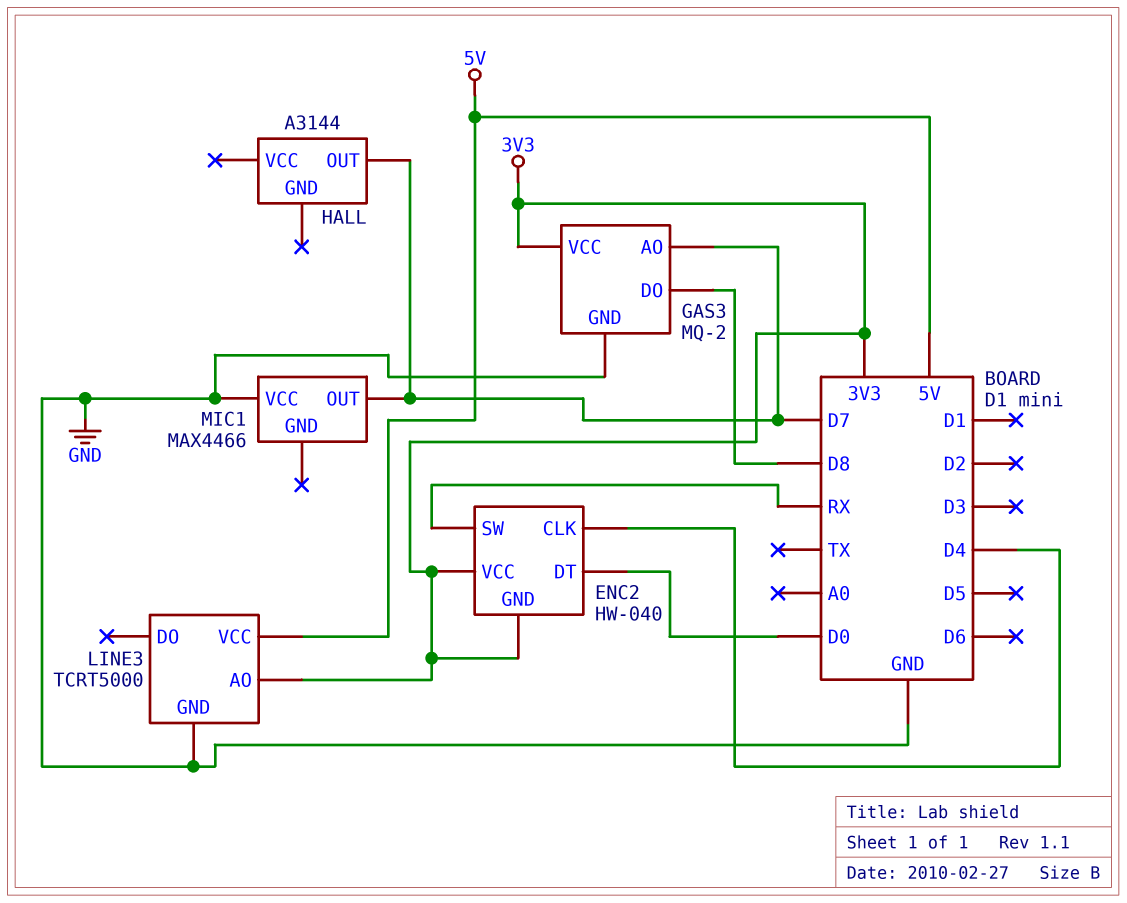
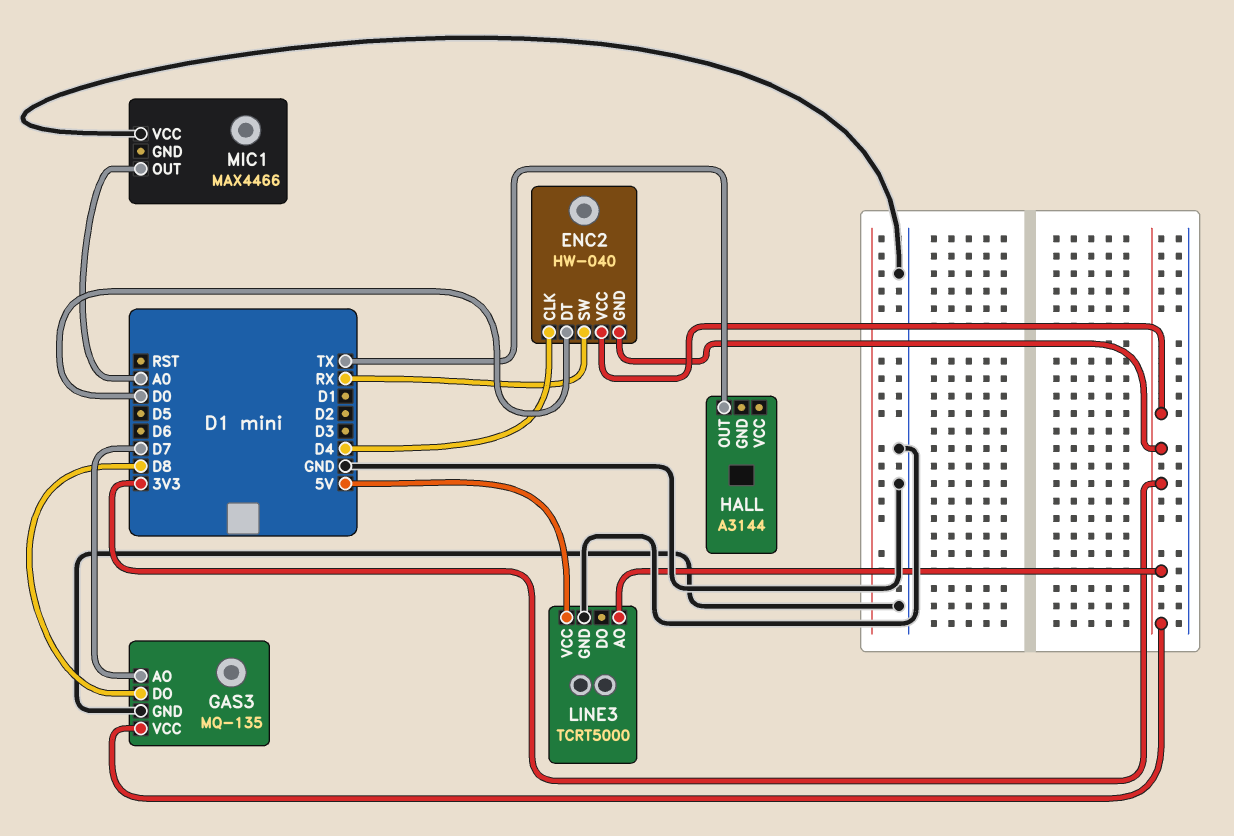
GAS3: MQ-2 -> MQ-135
HALL pin OUT: D7 -> TX
MIC1 pin OUT: D7 -> A0

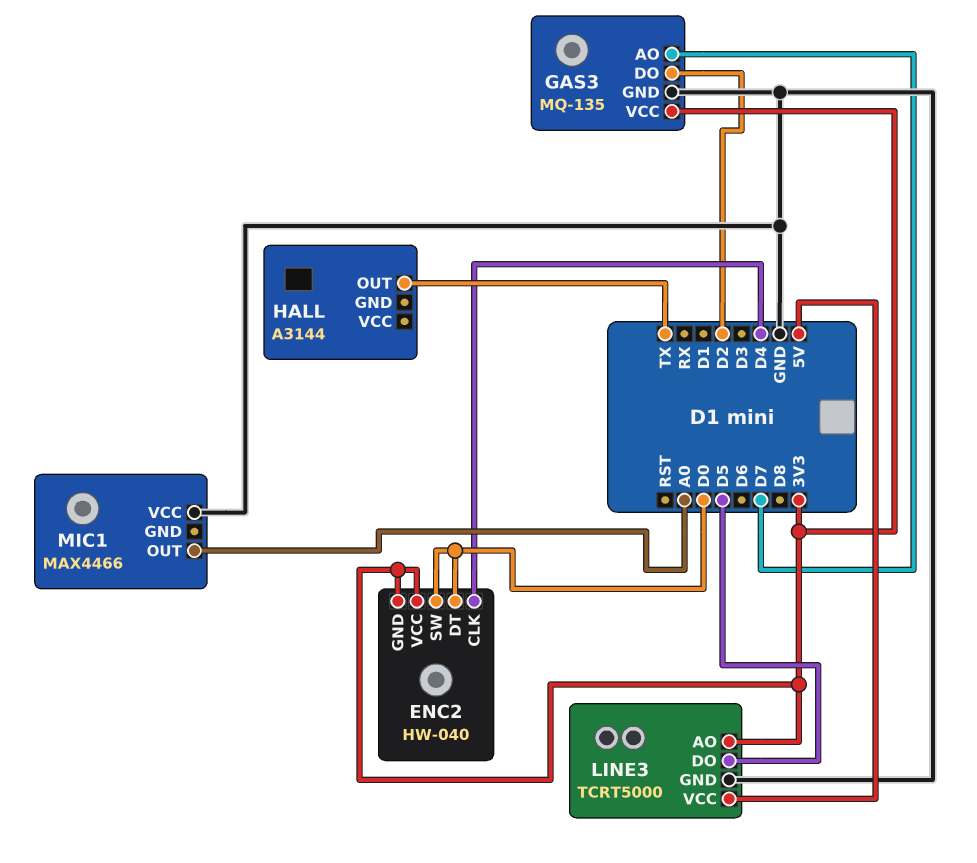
ENC2 pin SW: RX -> D0
GAS3 pin DO: D8 -> D2
LINE3 pin DO: none -> D5

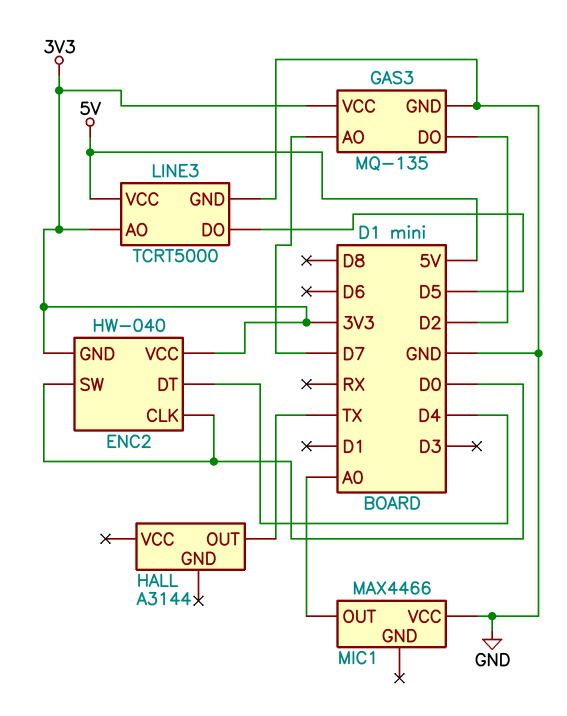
ENC2 pin CLK: D4 -> D0
ENC2 pin DT: D0 -> D4

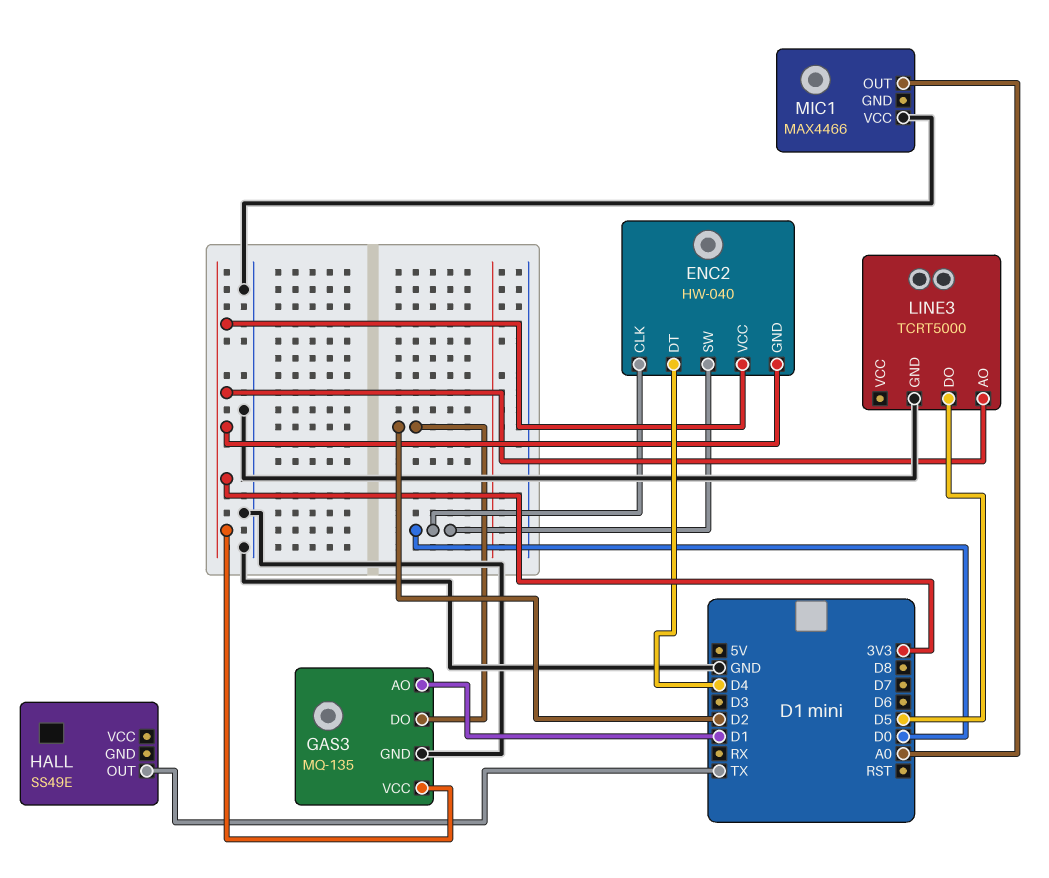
GAS3 pin AO: D7 -> D1
HALL: A3144 -> SS49E
LINE3 pin VCC: 5V -> none

